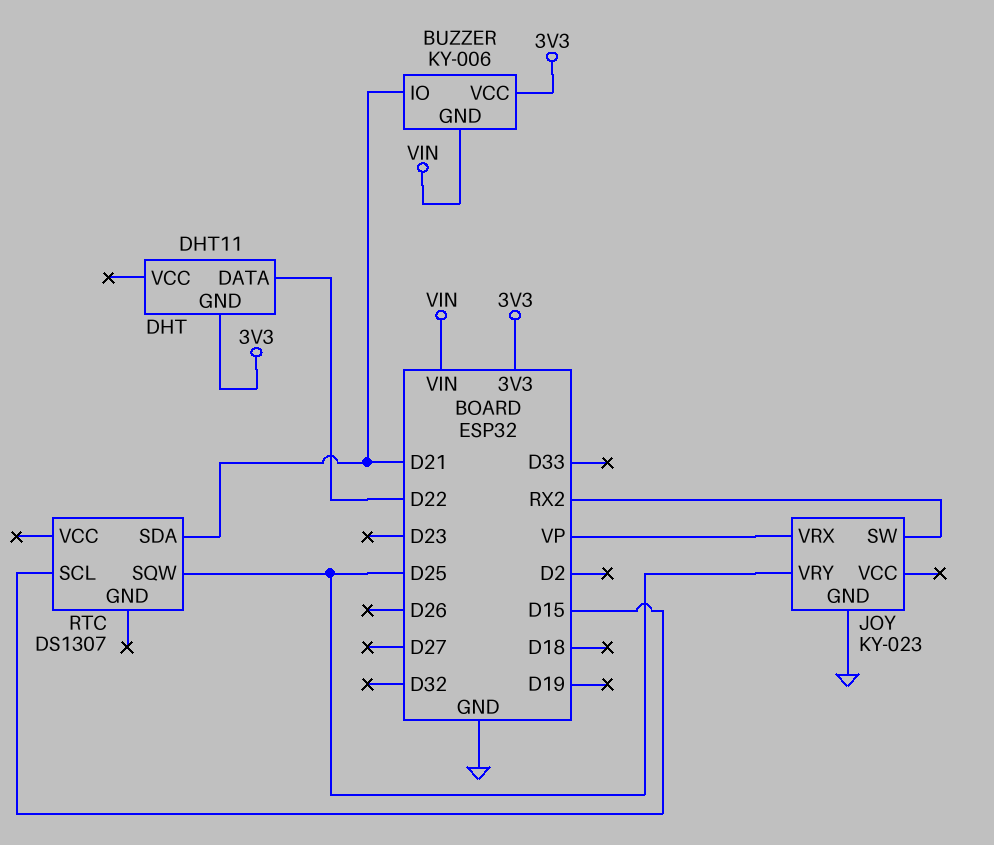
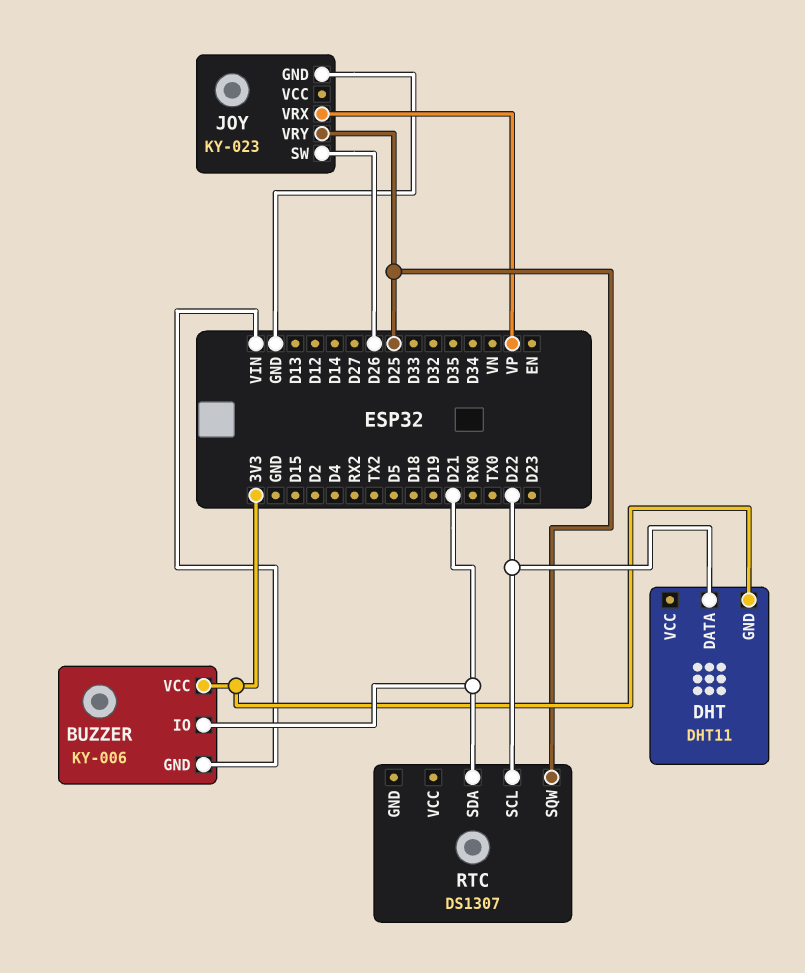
JOY pin SW: RX2 -> D26
RTC pin SCL: D15 -> D22

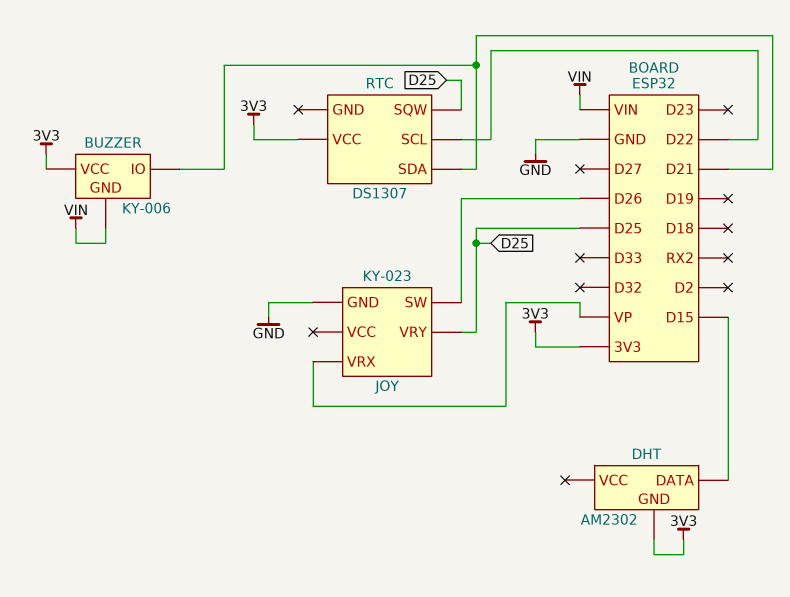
DHT: DHT11 -> AM2302
DHT pin DATA: D22 -> D15
RTC pin VCC: none -> 3V3

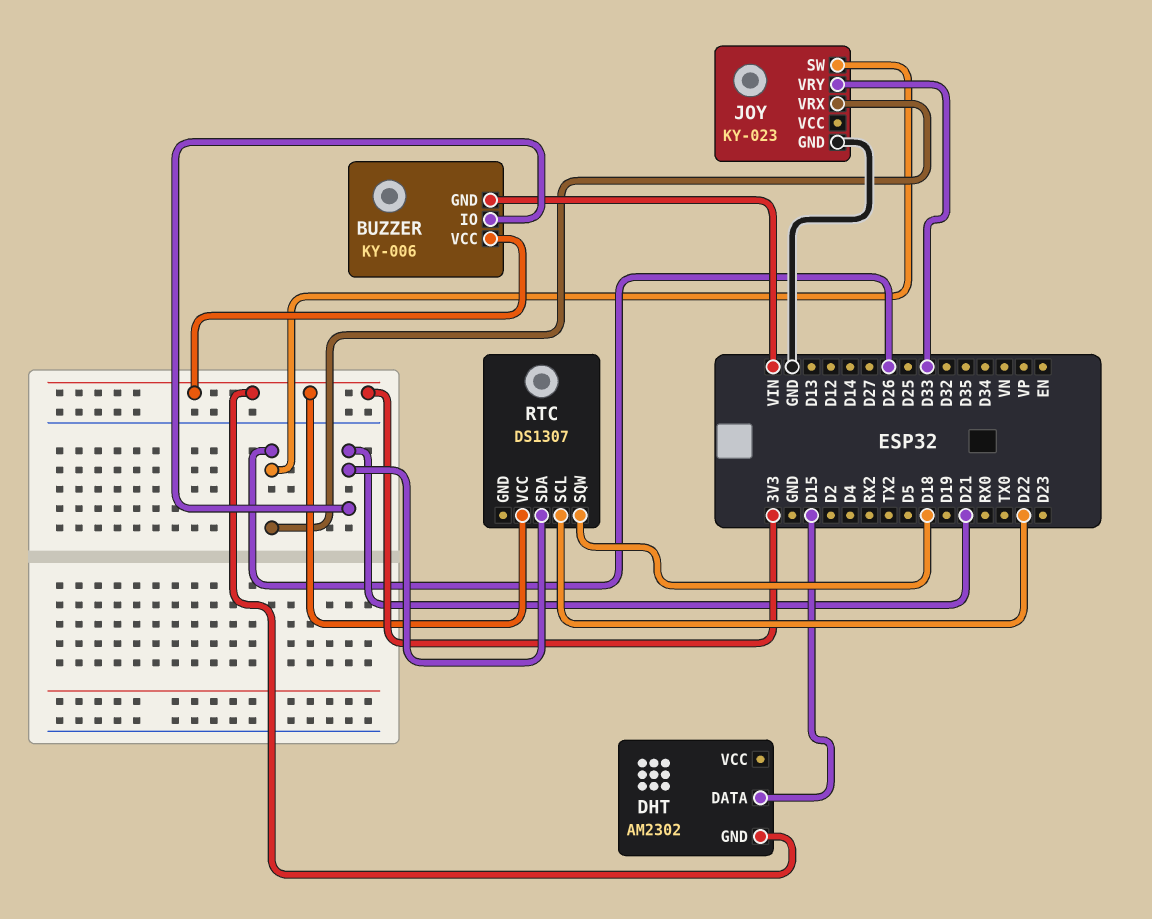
JOY pin VRX: VP -> D26
JOY pin VRY: D25 -> D33
RTC pin SQW: D25 -> D18

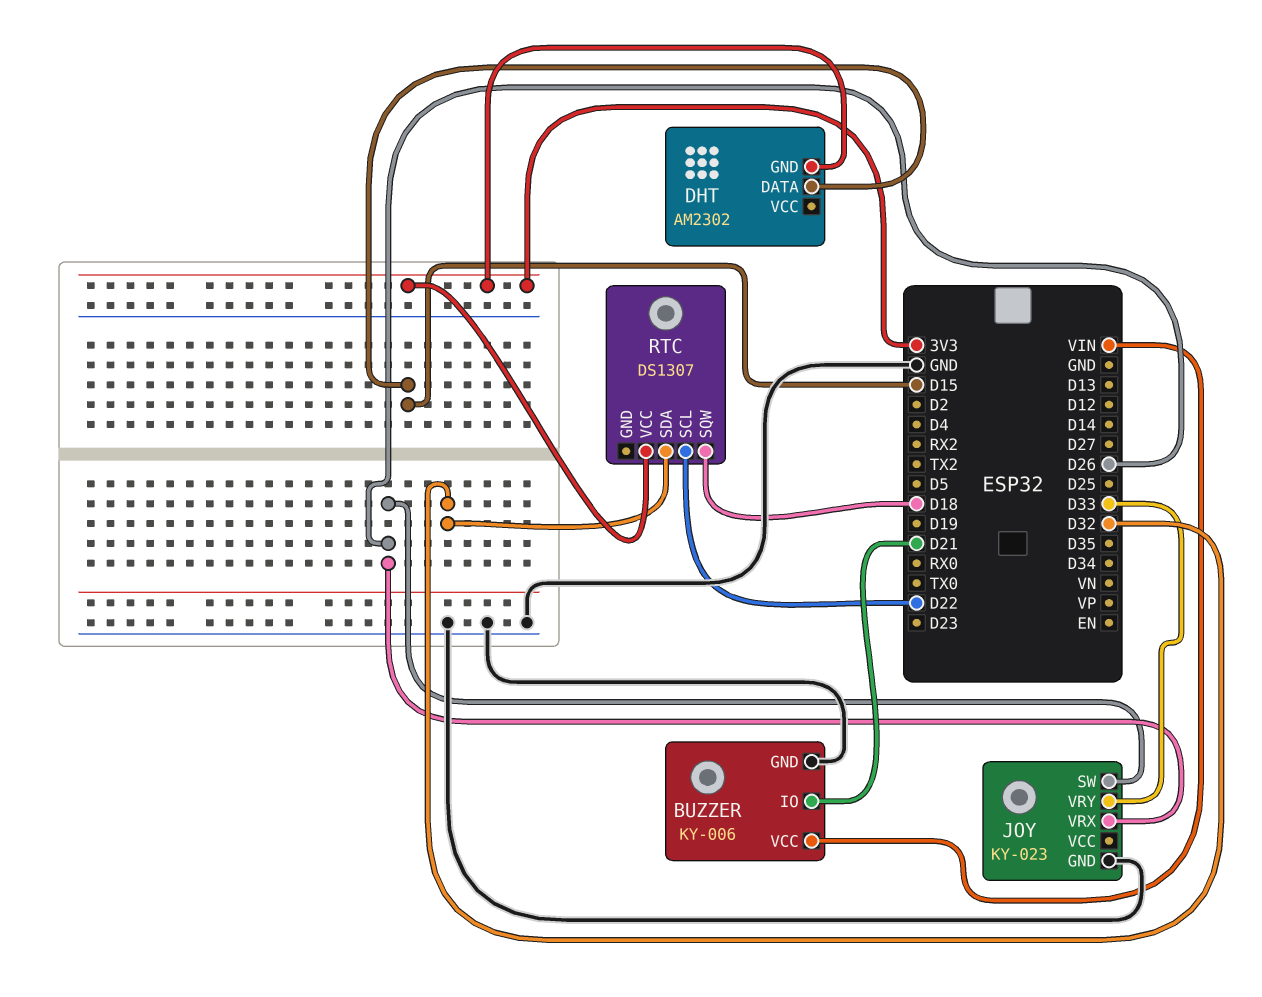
BUZZER pin GND: VIN -> GND
BUZZER pin VCC: 3V3 -> VIN
RTC pin SDA: D21 -> D32

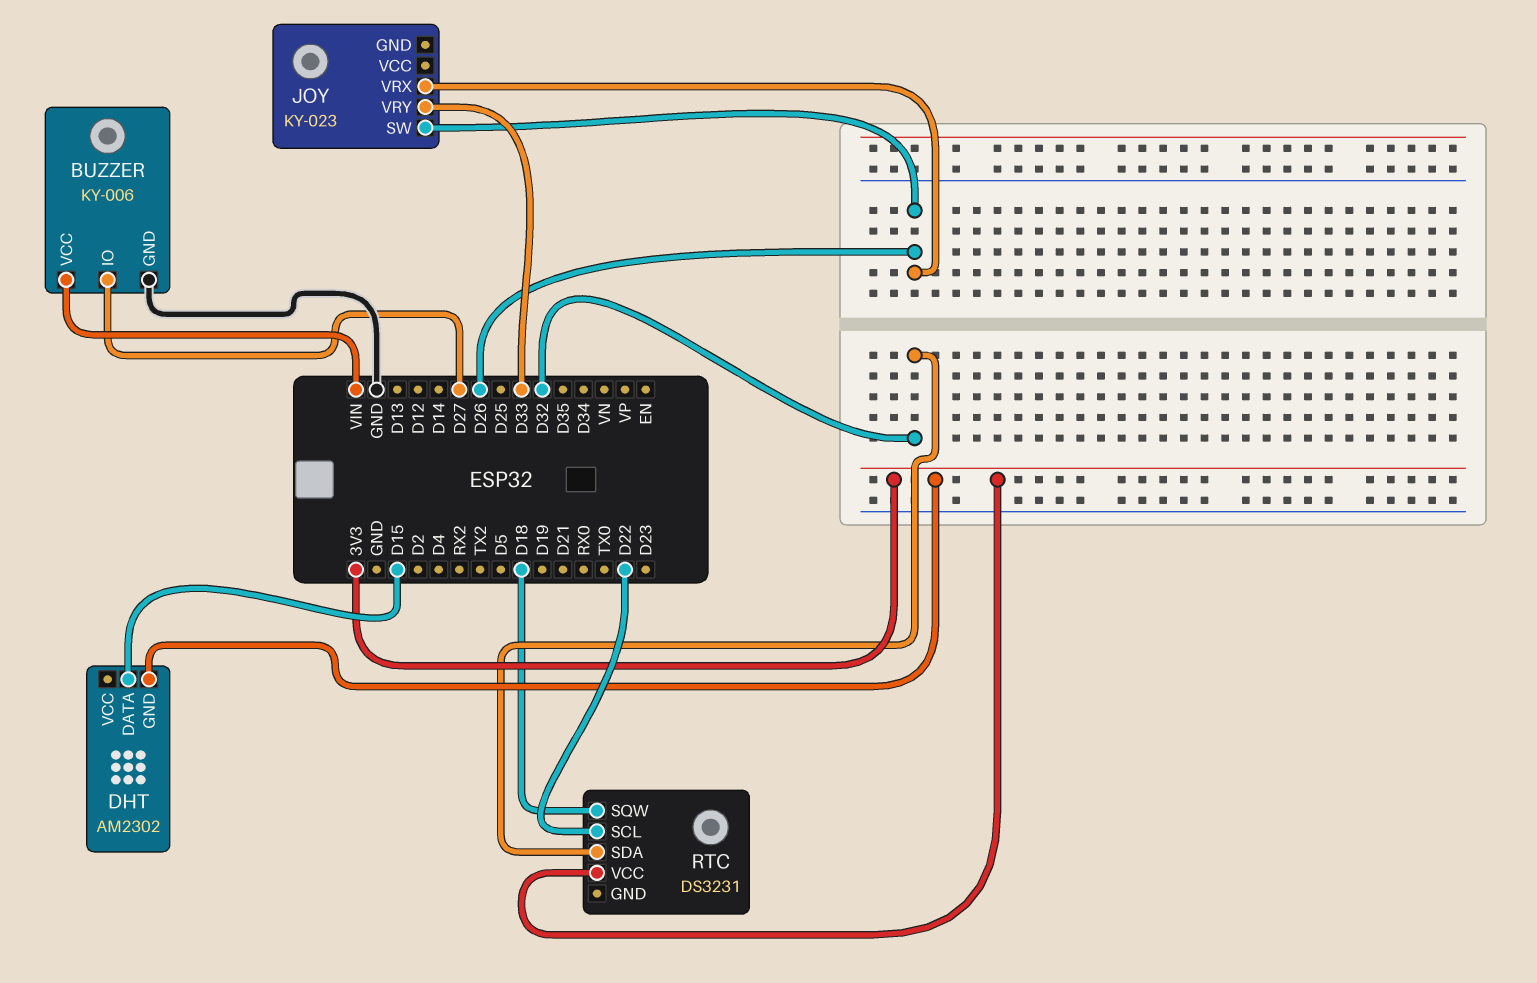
BUZZER pin IO: D21 -> D27
JOY pin GND: GND -> none
RTC: DS1307 -> DS3231

